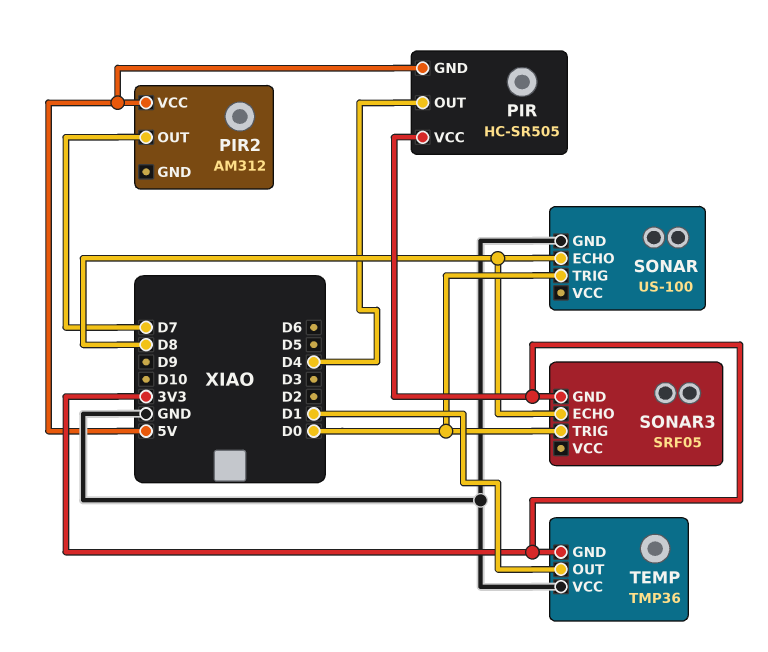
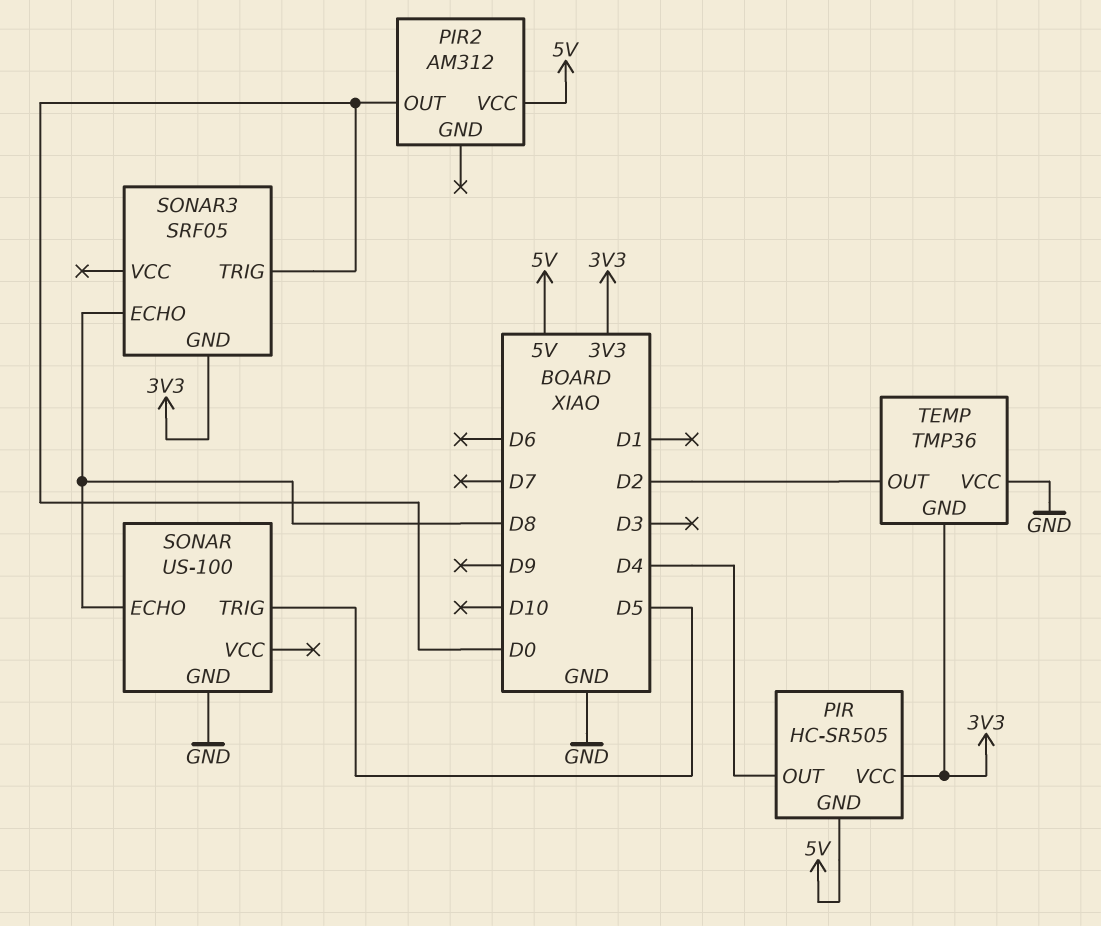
PIR2 pin OUT: D7 -> D0
SONAR pin TRIG: D0 -> D5
TEMP pin OUT: D1 -> D2

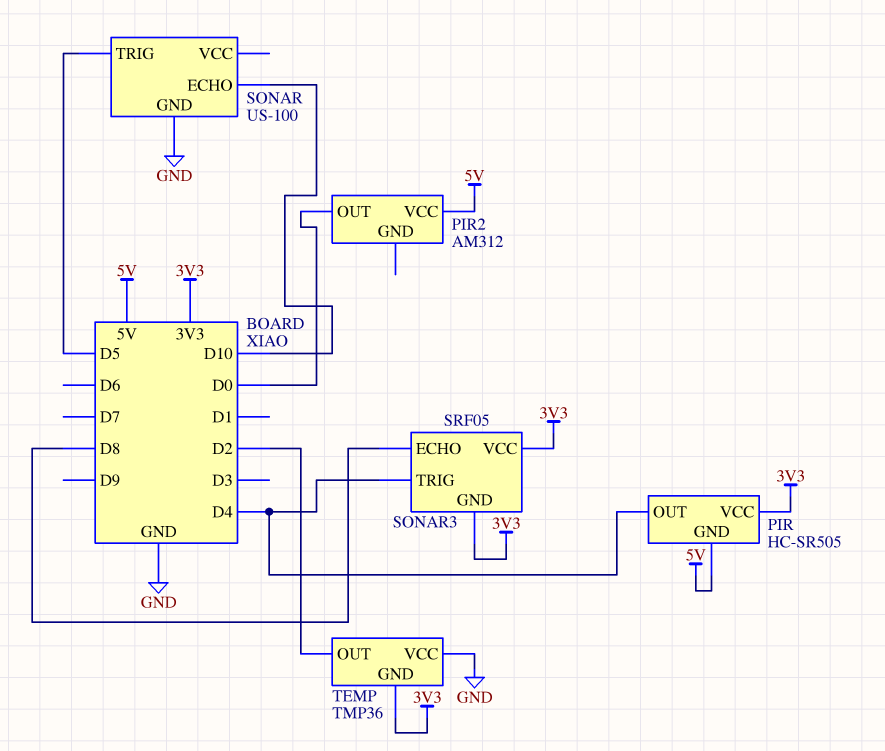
SONAR pin ECHO: D8 -> D10
SONAR3 pin TRIG: D0 -> D4
SONAR3 pin VCC: none -> 3V3

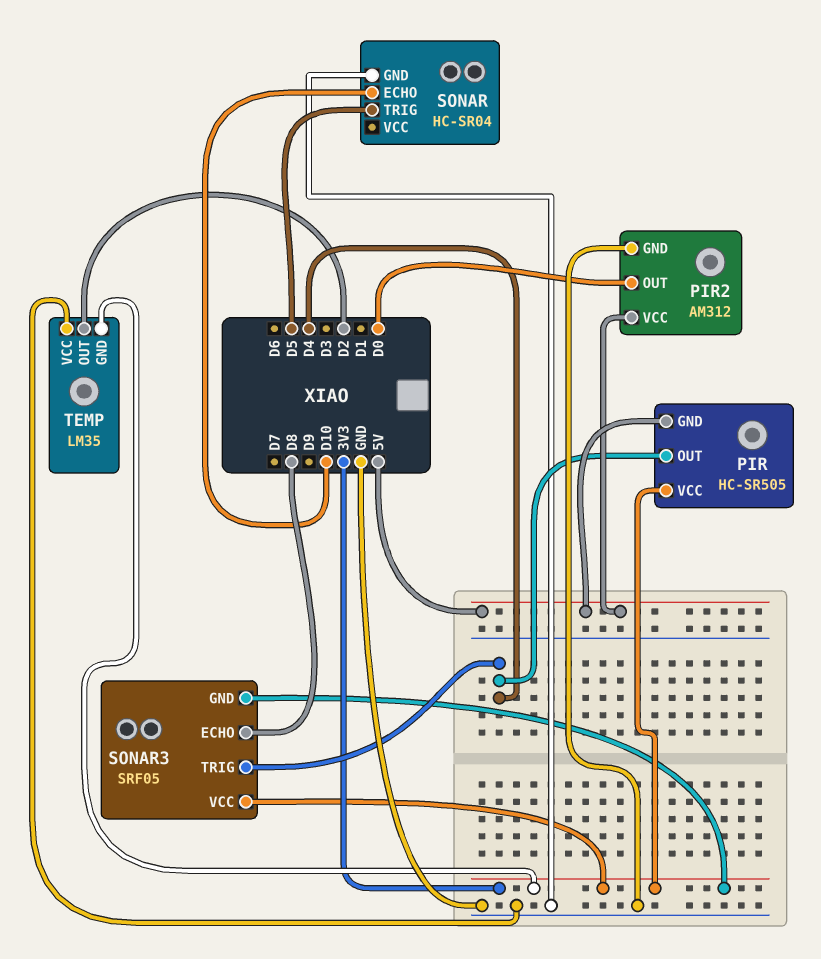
PIR2 pin GND: none -> GND
SONAR: US-100 -> HC-SR04
TEMP: TMP36 -> LM35

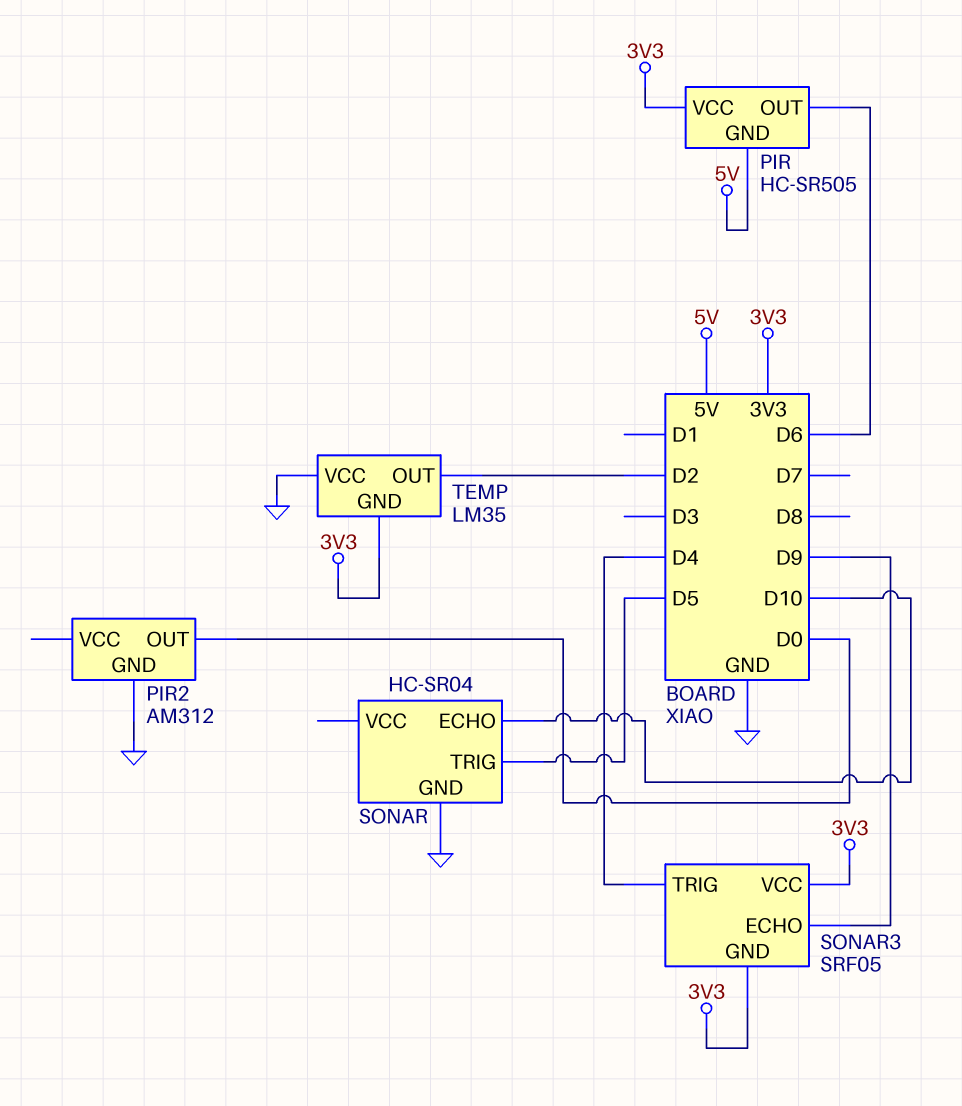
PIR pin OUT: D4 -> D6
PIR2 pin VCC: 5V -> none
SONAR3 pin ECHO: D8 -> D9

